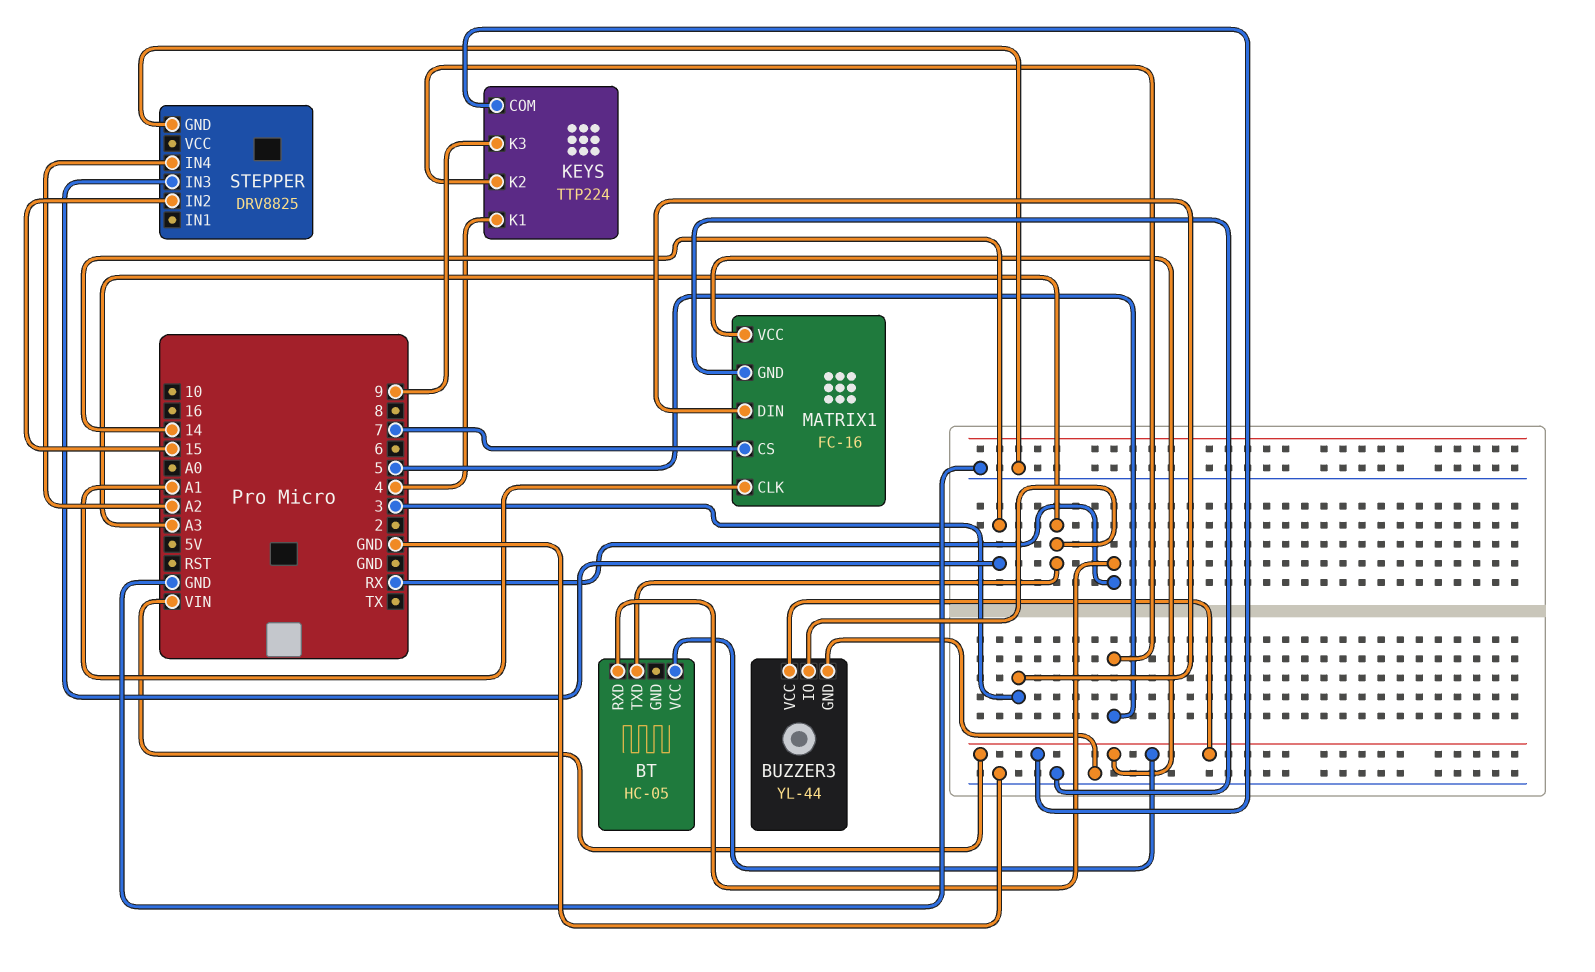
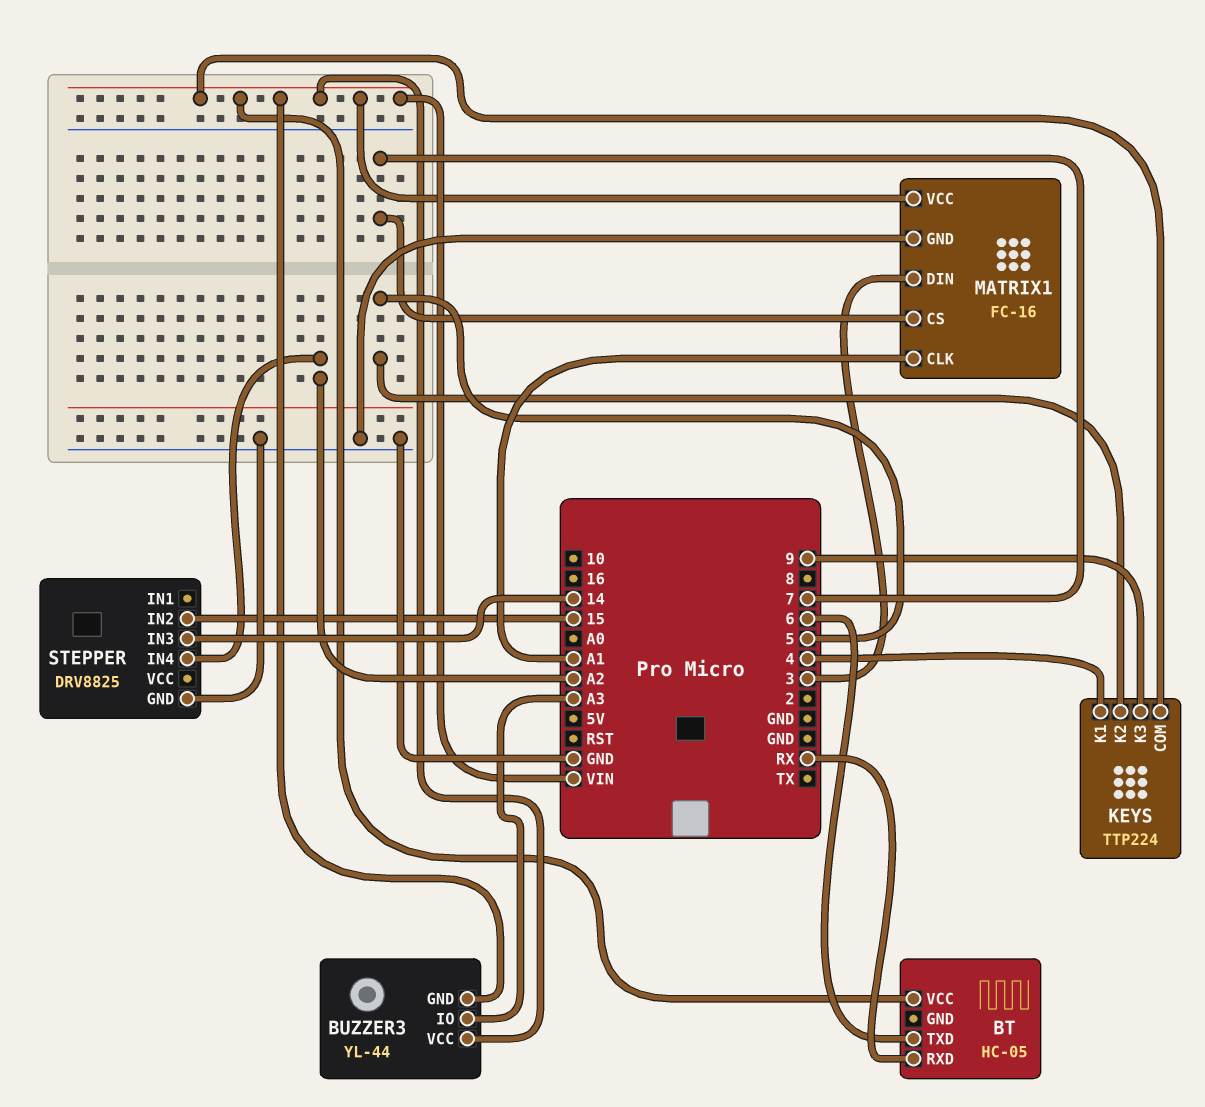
BT pin TXD: A3 -> 6
BUZZER3 pin GND: GND -> VIN

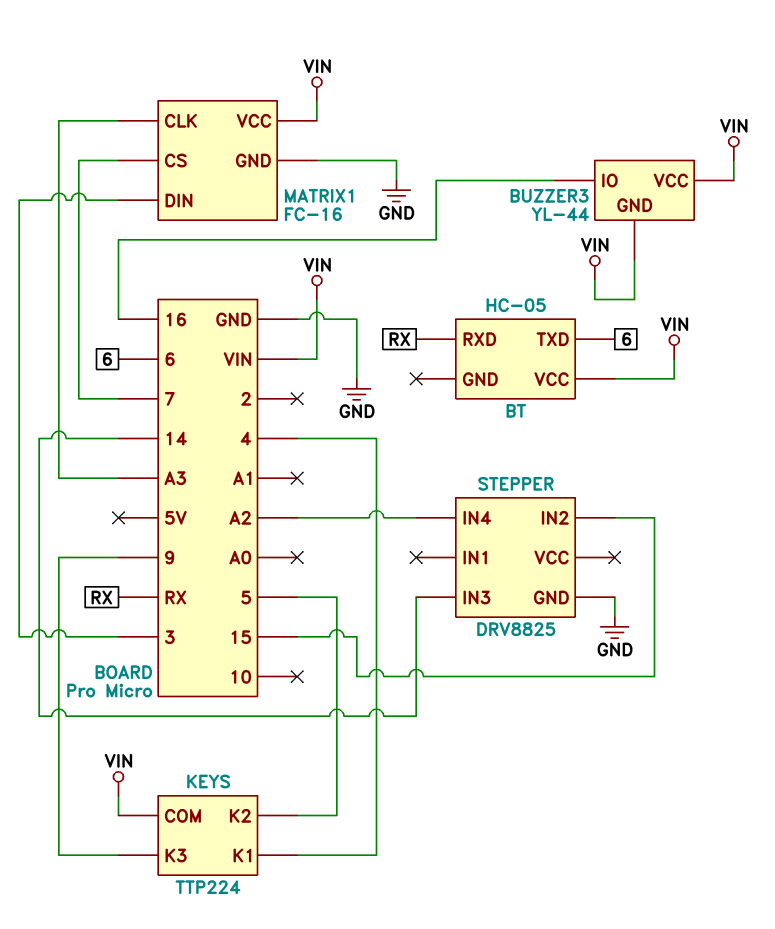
BUZZER3 pin IO: A3 -> 16
MATRIX1 pin CLK: A1 -> A3

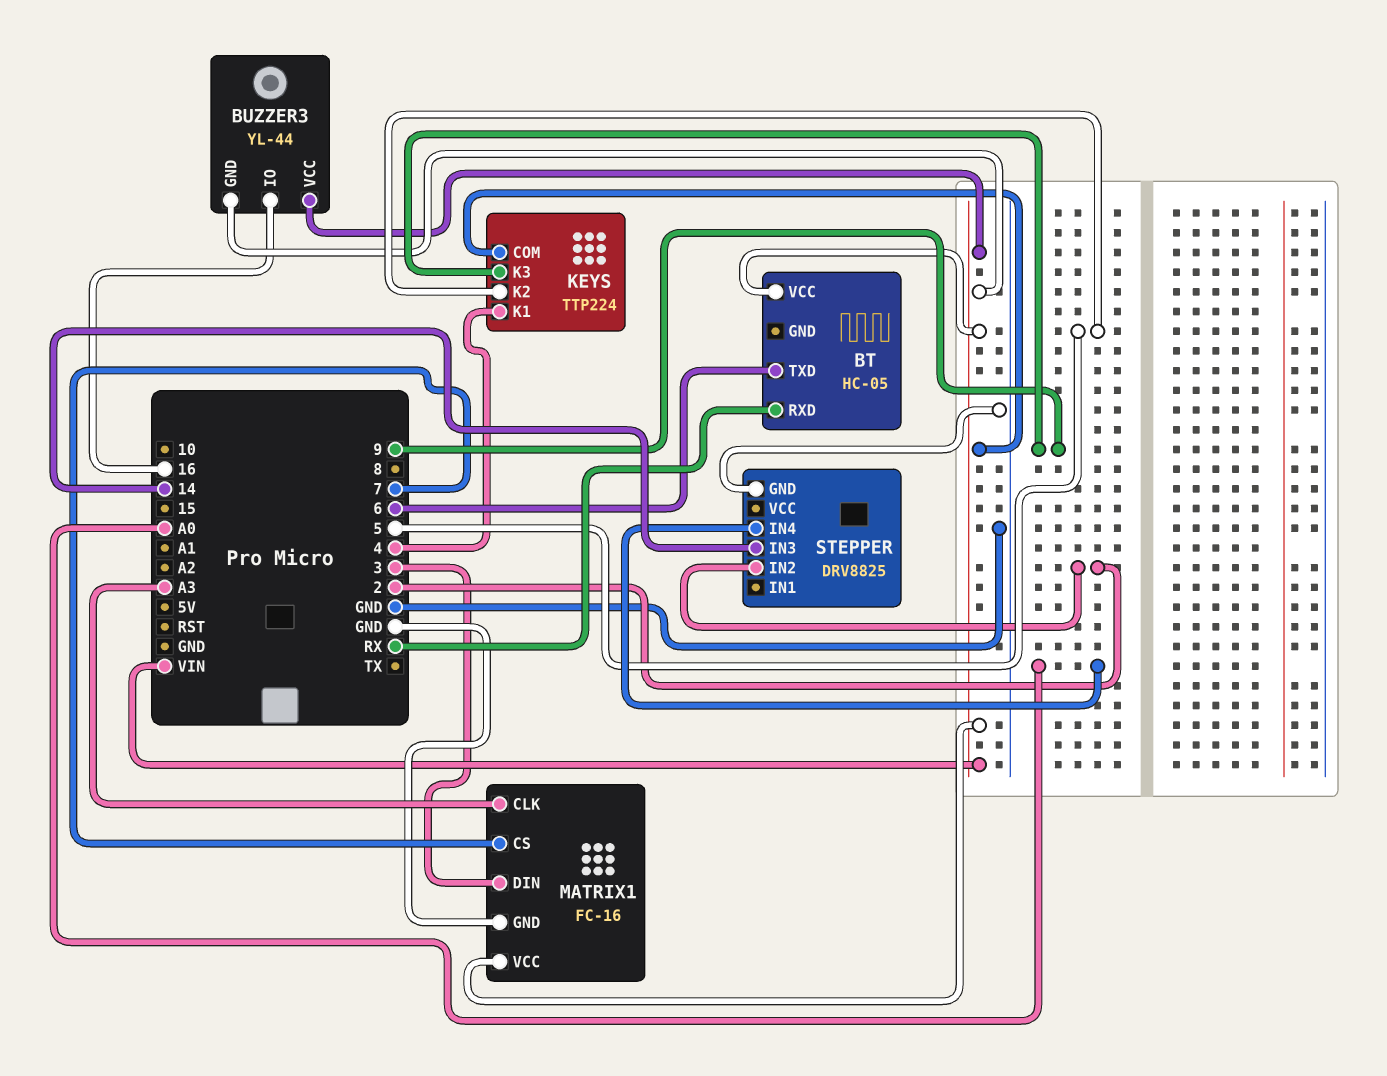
STEPPER pin IN2: 15 -> 2
STEPPER pin IN4: A2 -> A0

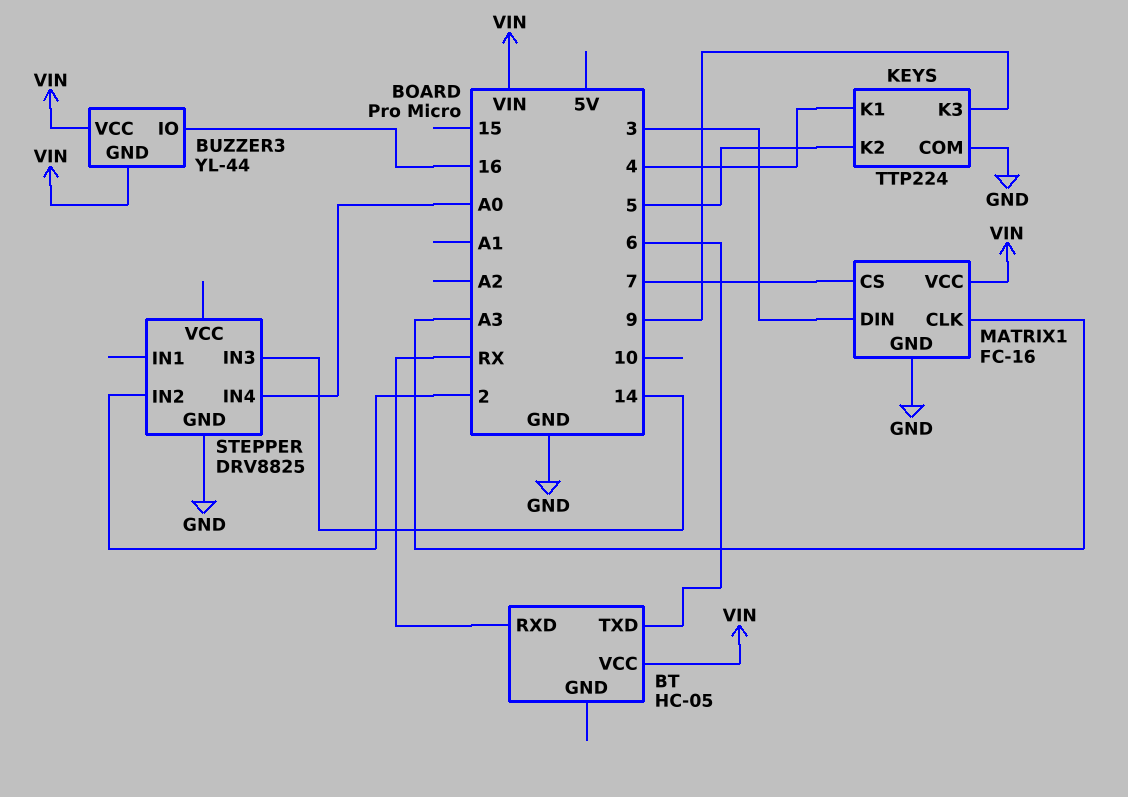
KEYS pin COM: VIN -> GND

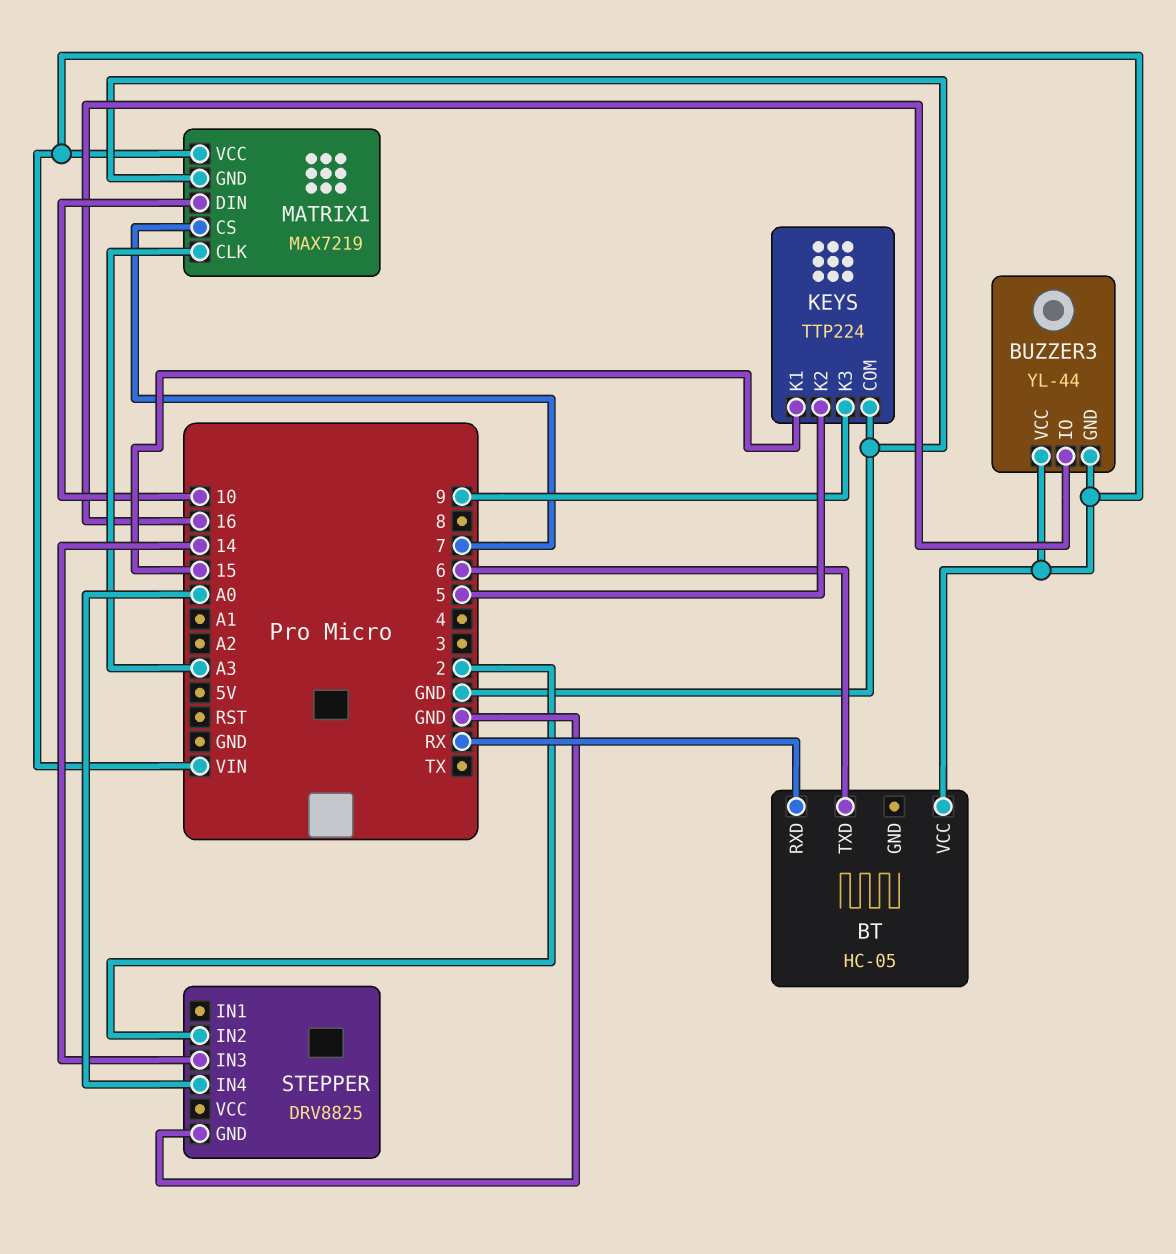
KEYS pin K1: 4 -> 15
MATRIX1: FC-16 -> MAX7219
MATRIX1 pin DIN: 3 -> 10

